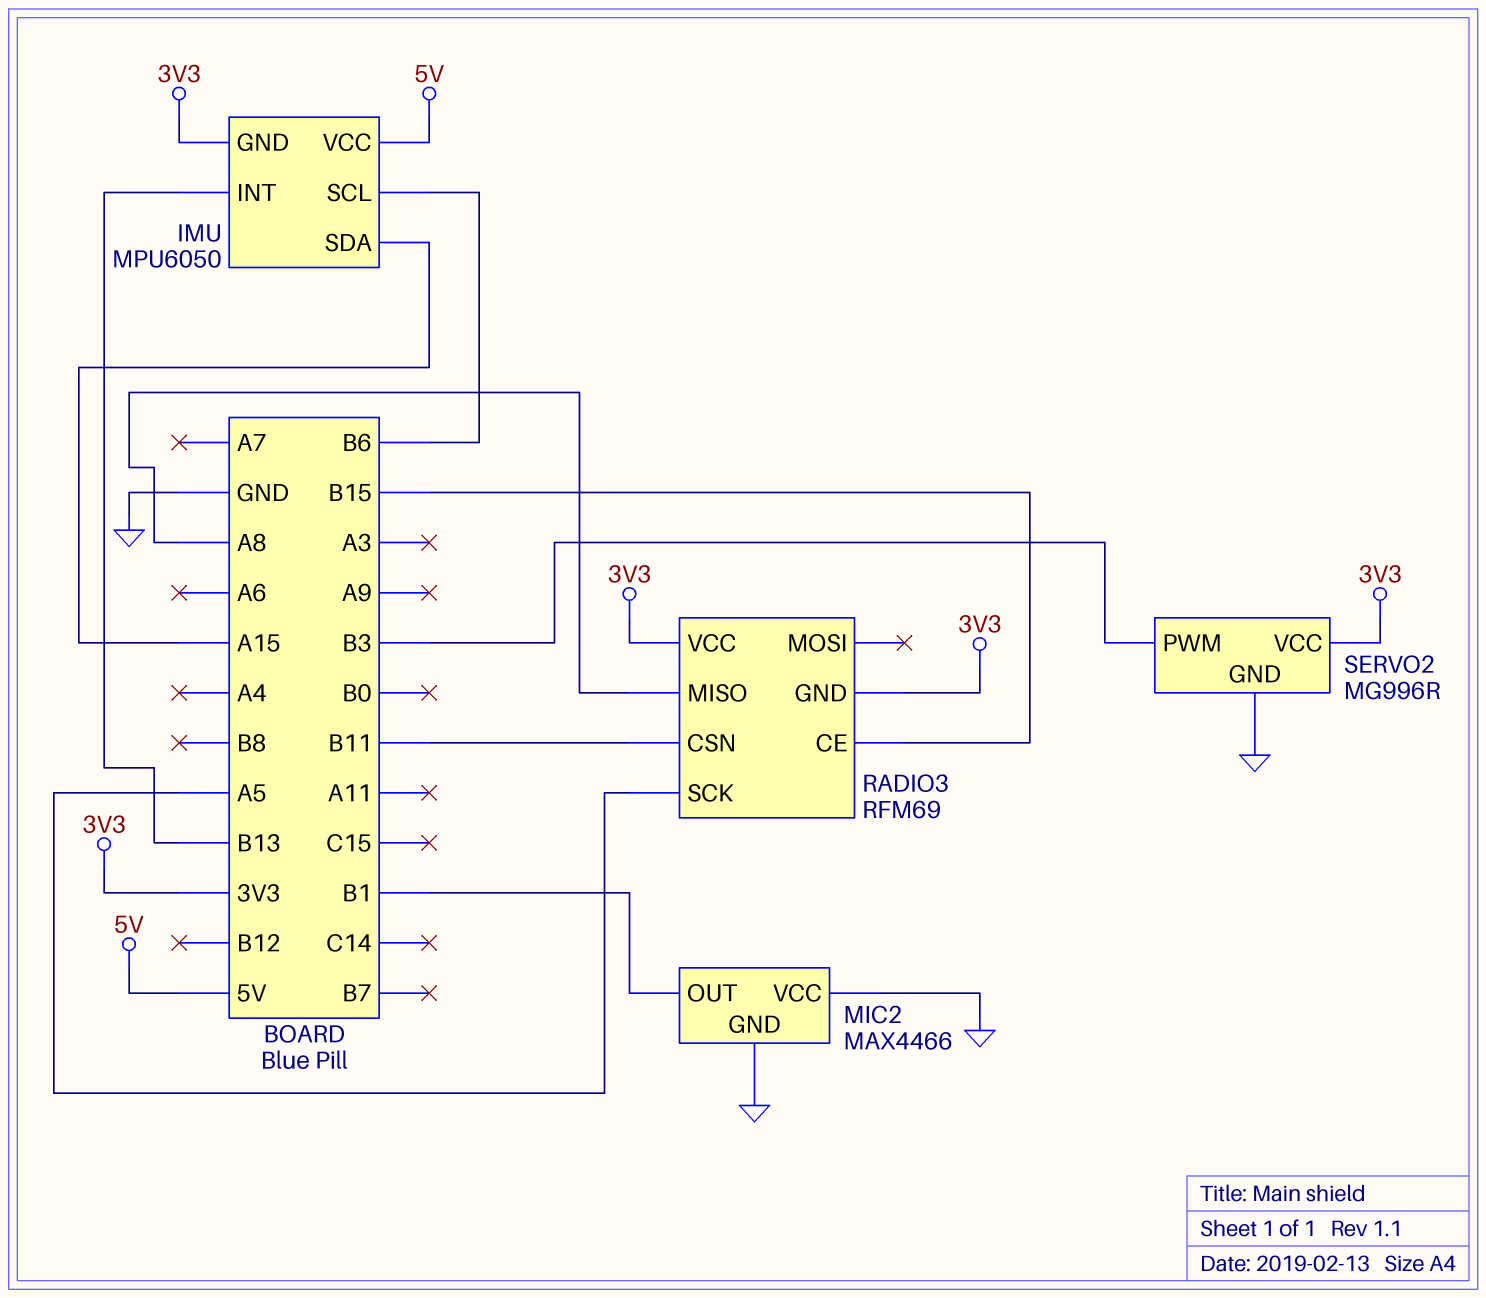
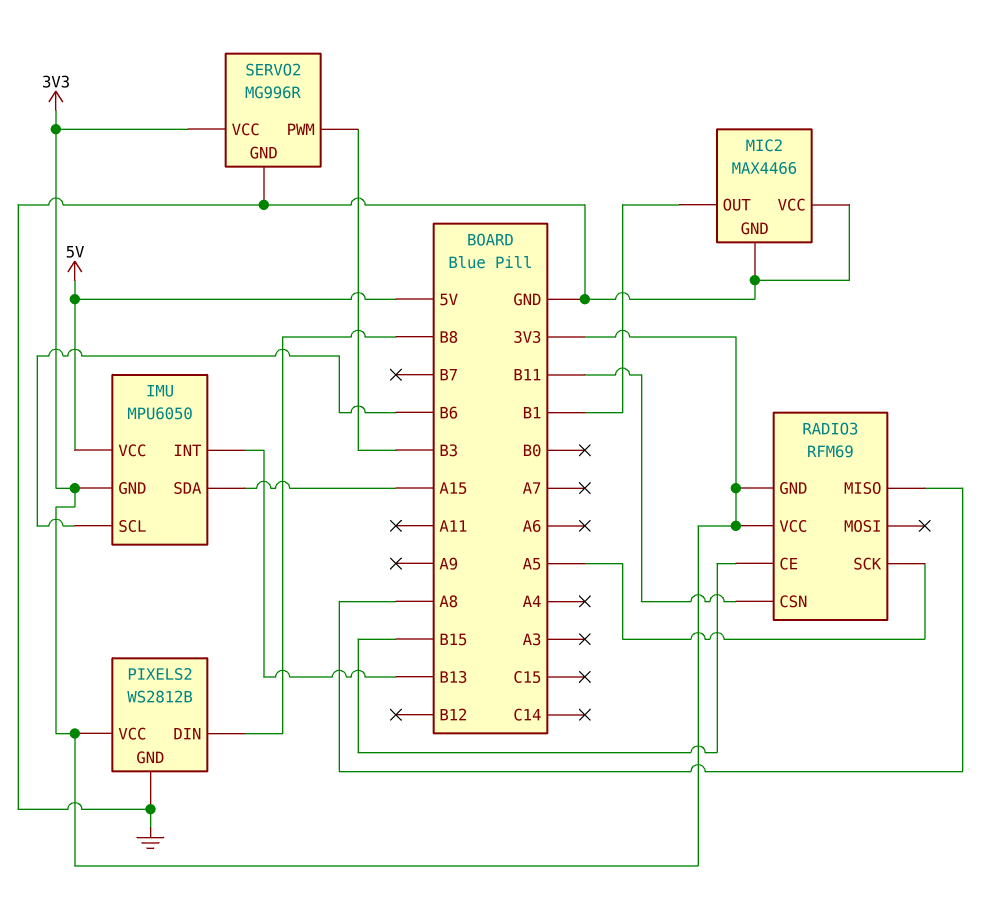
PIXELS2: none -> WS2812B
PIXELS2 pin DIN: none -> B8
PIXELS2 pin GND: none -> GND
PIXELS2 pin VCC: none -> 3V3

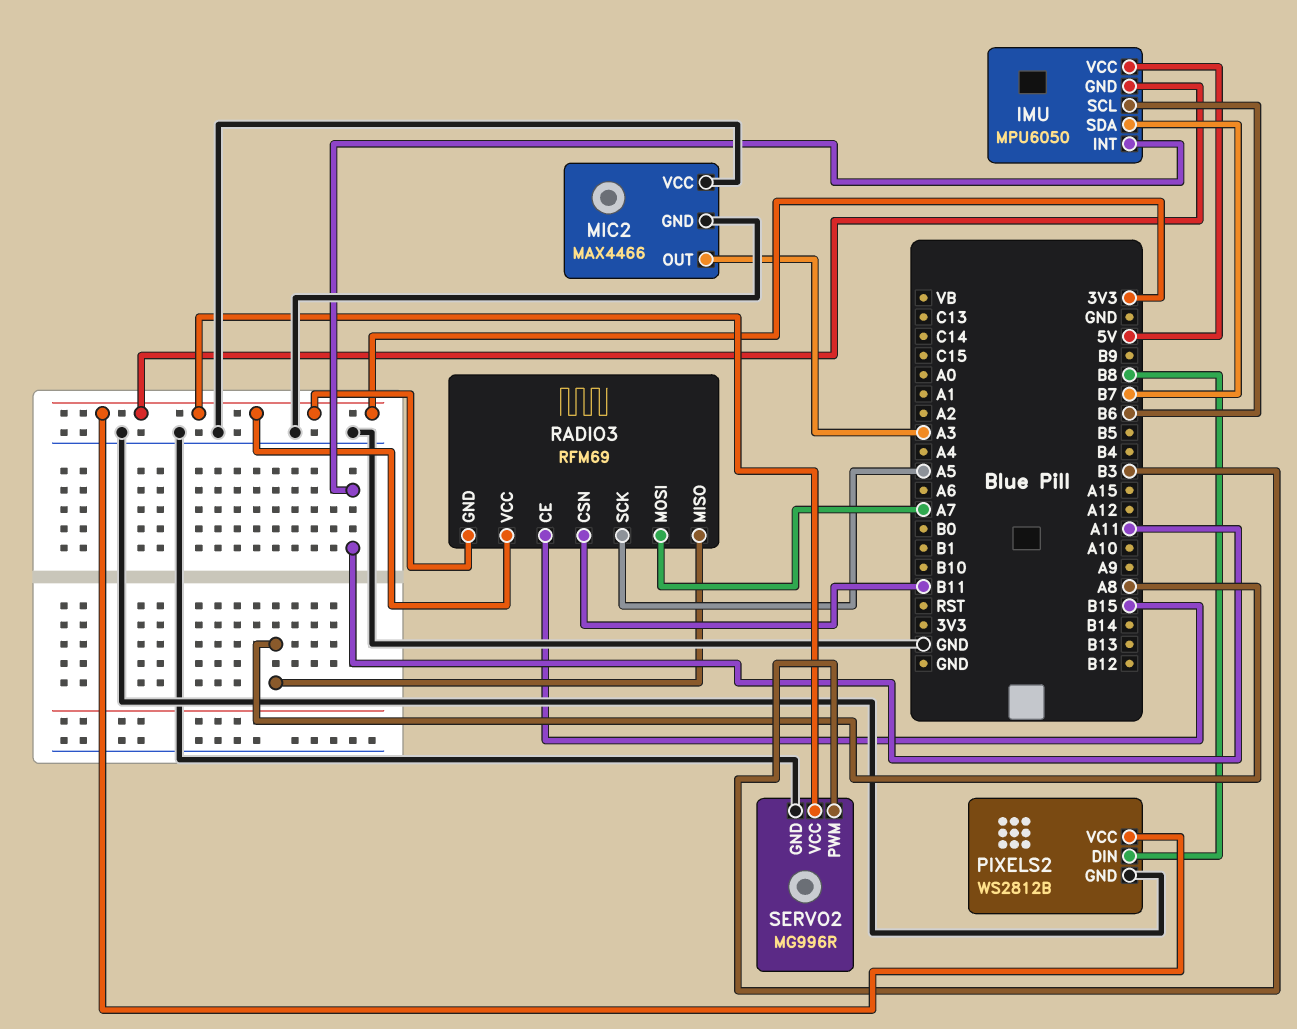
IMU pin INT: B13 -> A11
IMU pin SDA: A15 -> B7
MIC2 pin OUT: B1 -> A3
RADIO3 pin MOSI: none -> A7

